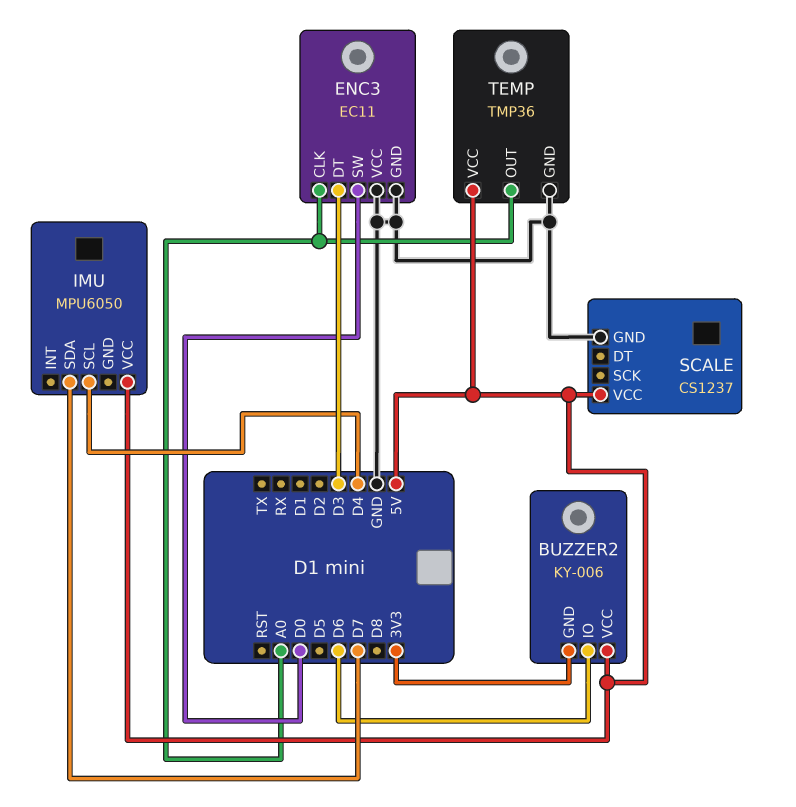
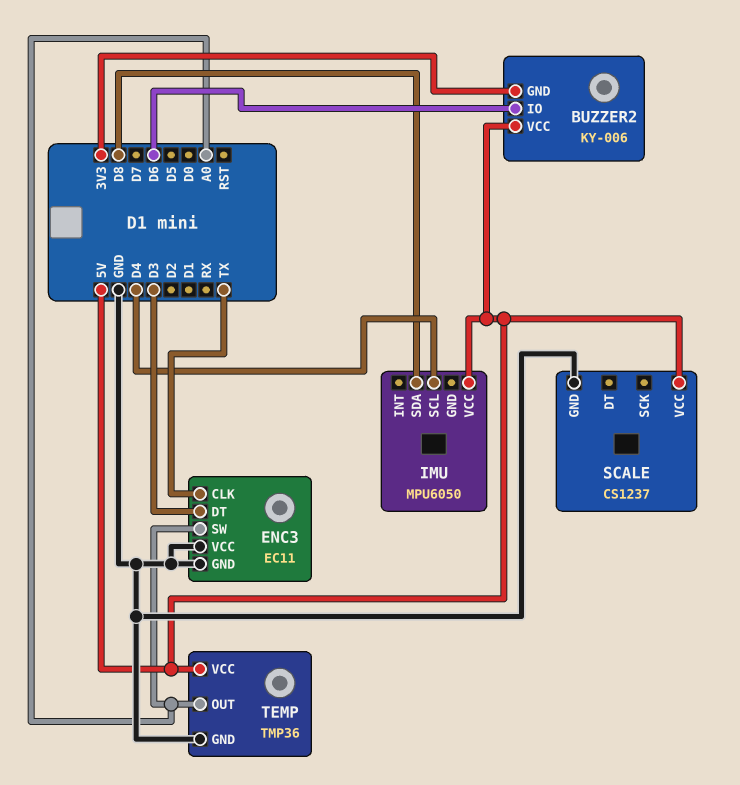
ENC3 pin CLK: A0 -> TX
ENC3 pin SW: D0 -> A0
IMU pin SDA: D7 -> D8

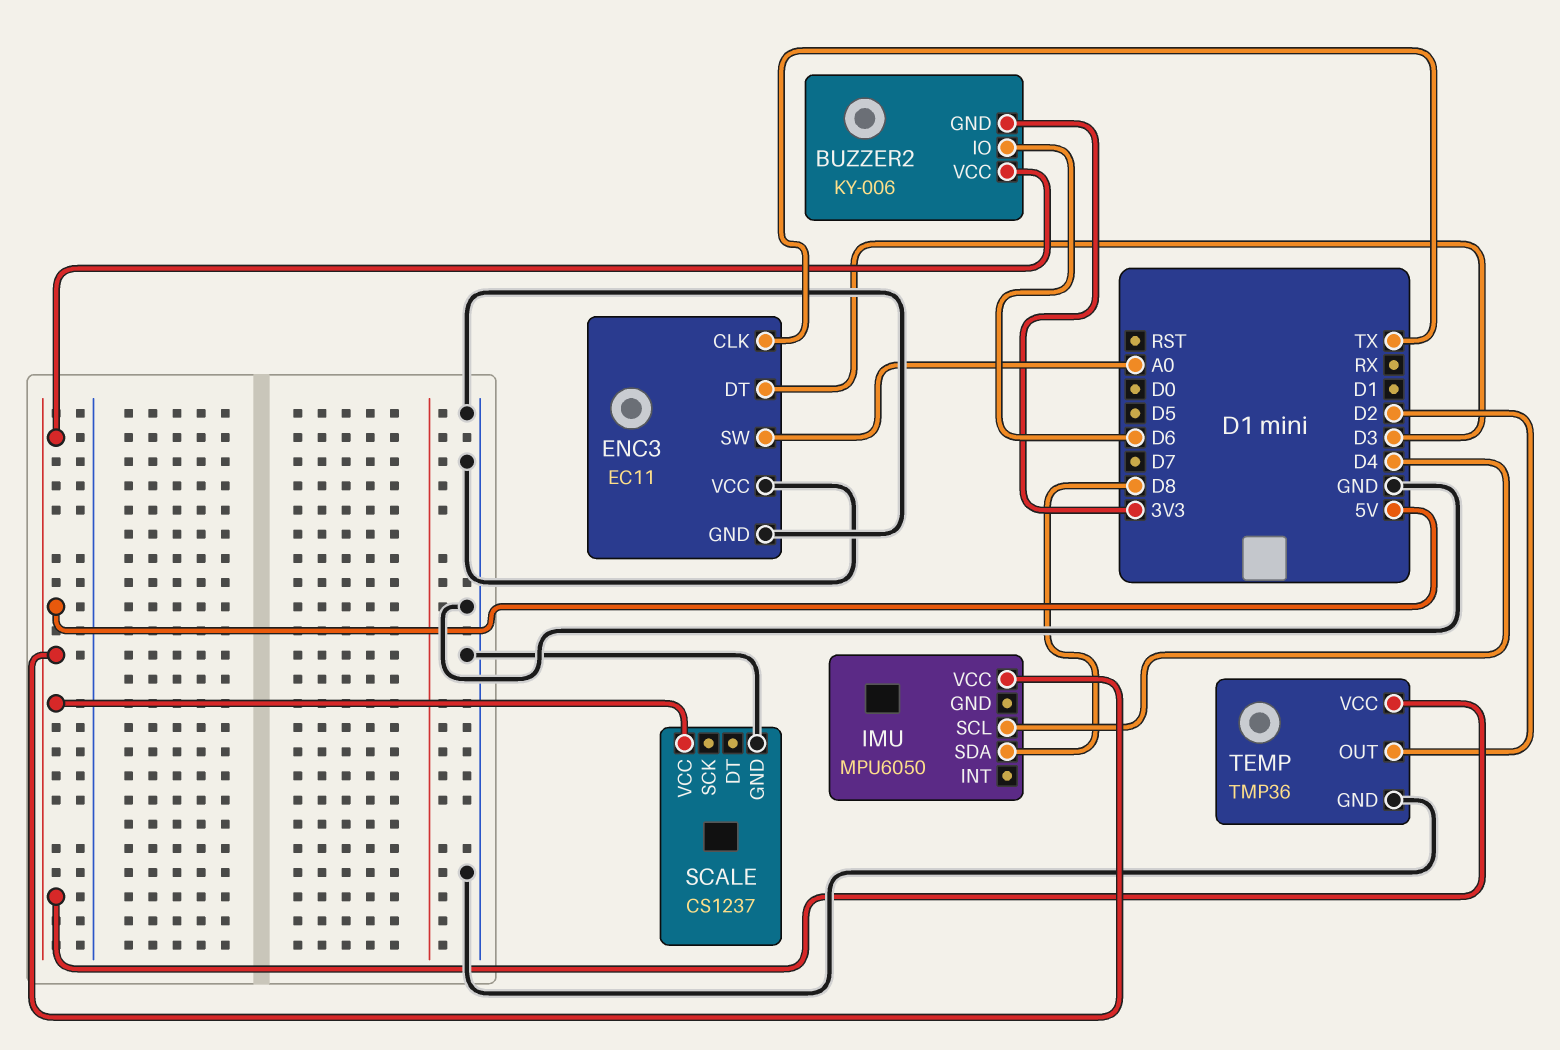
TEMP pin OUT: A0 -> D2

